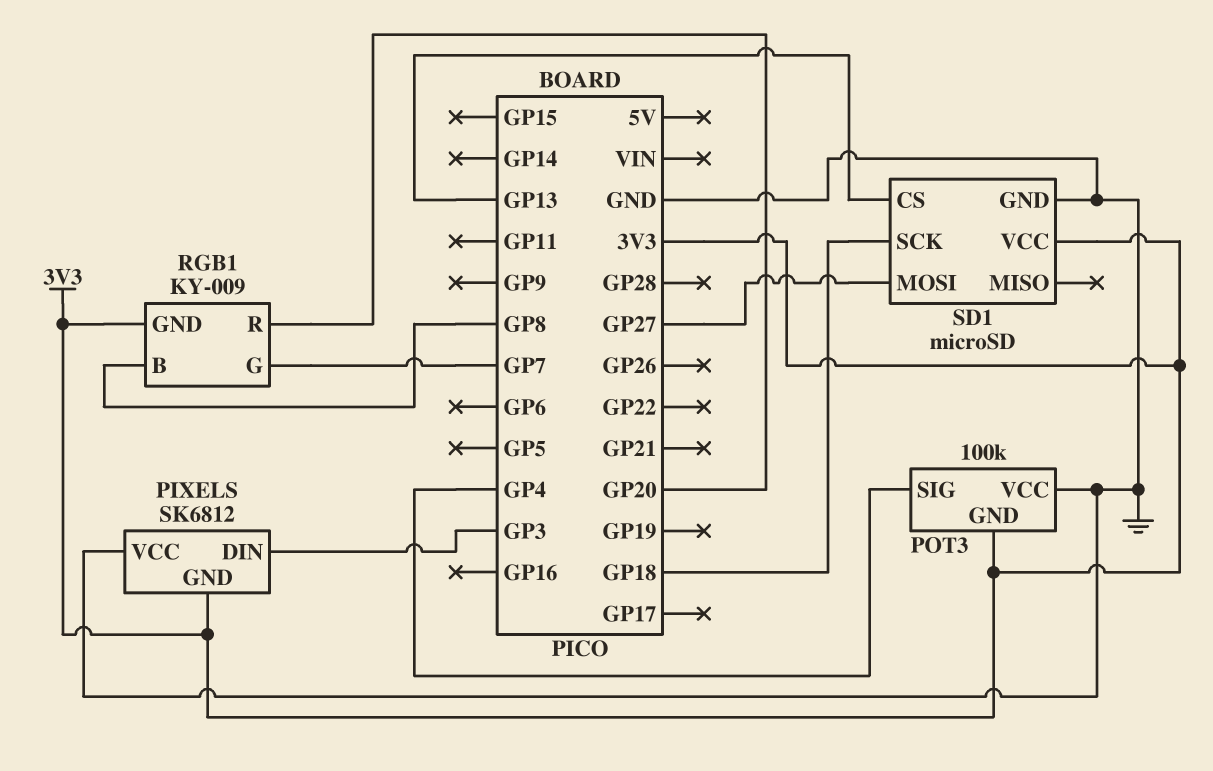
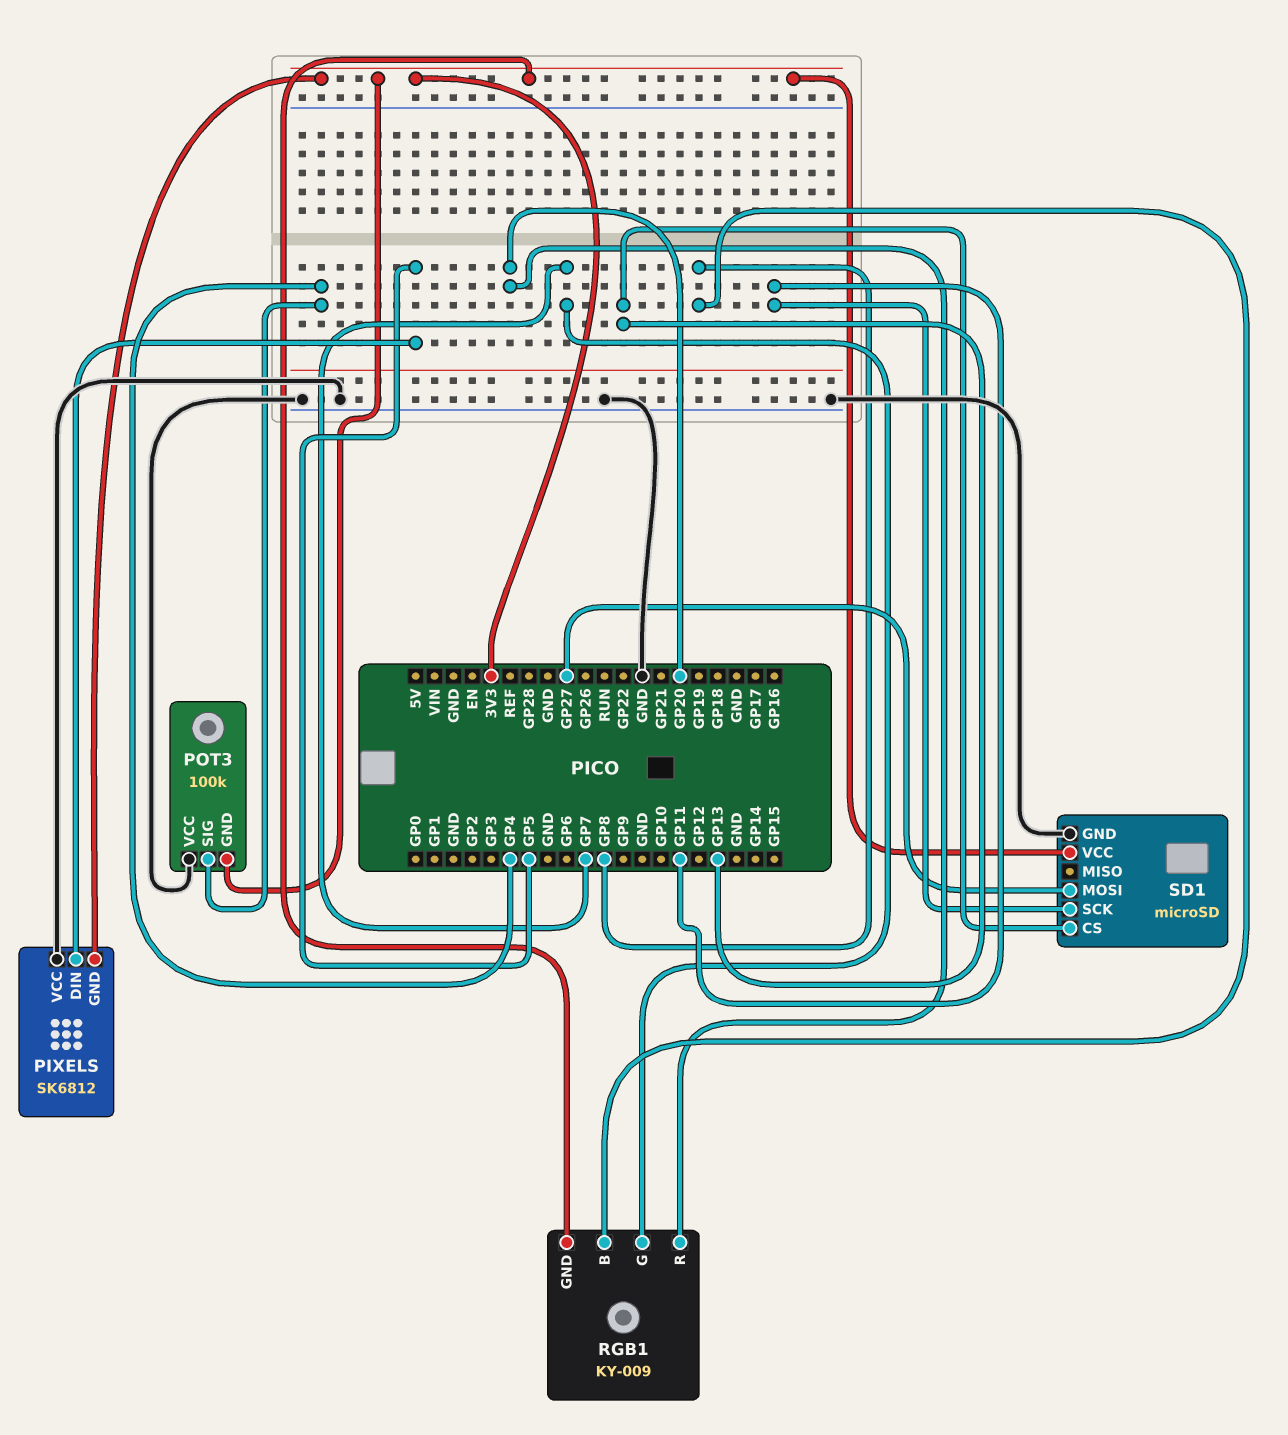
PIXELS pin DIN: GP3 -> GP5
SD1 pin SCK: GP18 -> GP11

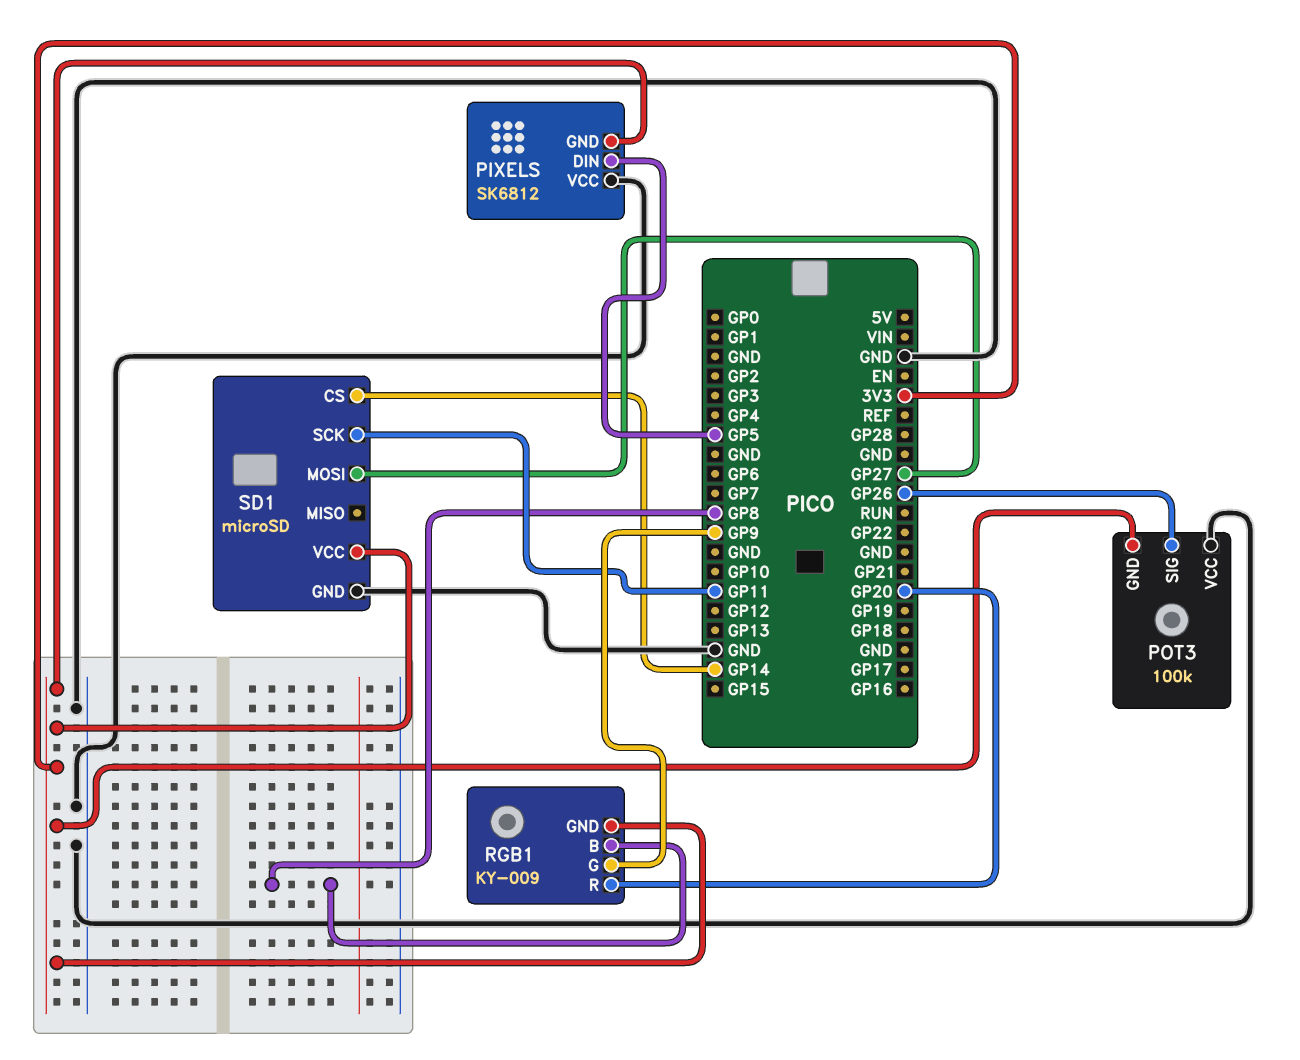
POT3 pin SIG: GP4 -> GP26
RGB1 pin G: GP7 -> GP9
SD1 pin CS: GP13 -> GP14

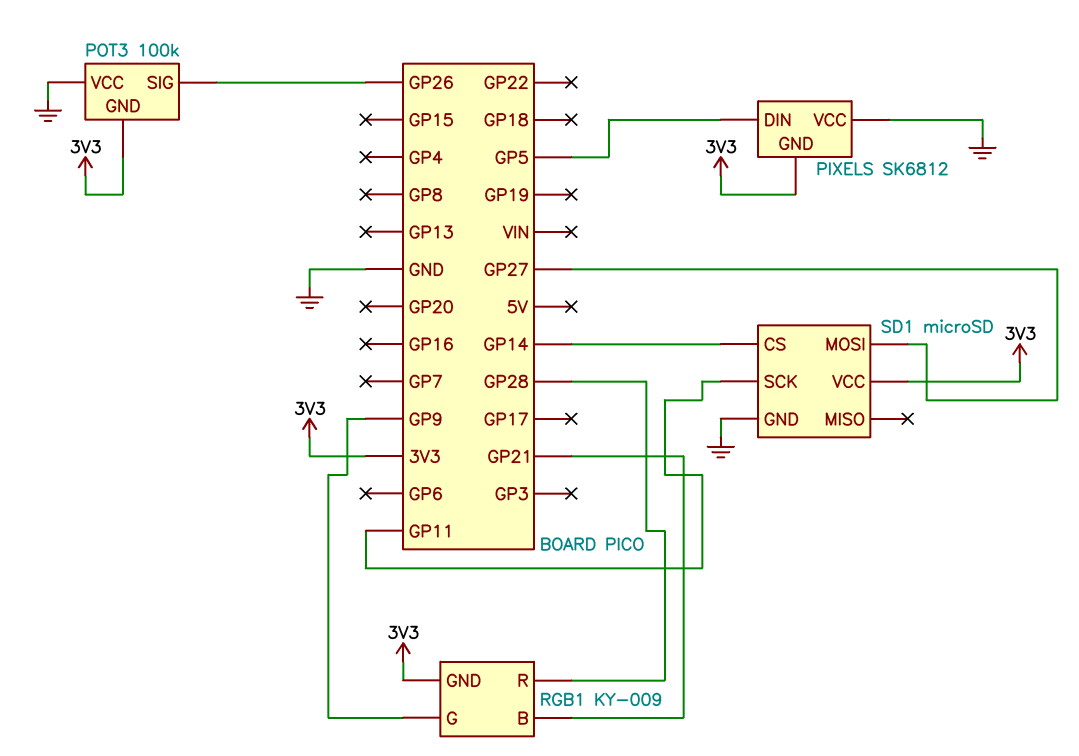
RGB1 pin B: GP8 -> GP21
RGB1 pin R: GP20 -> GP28

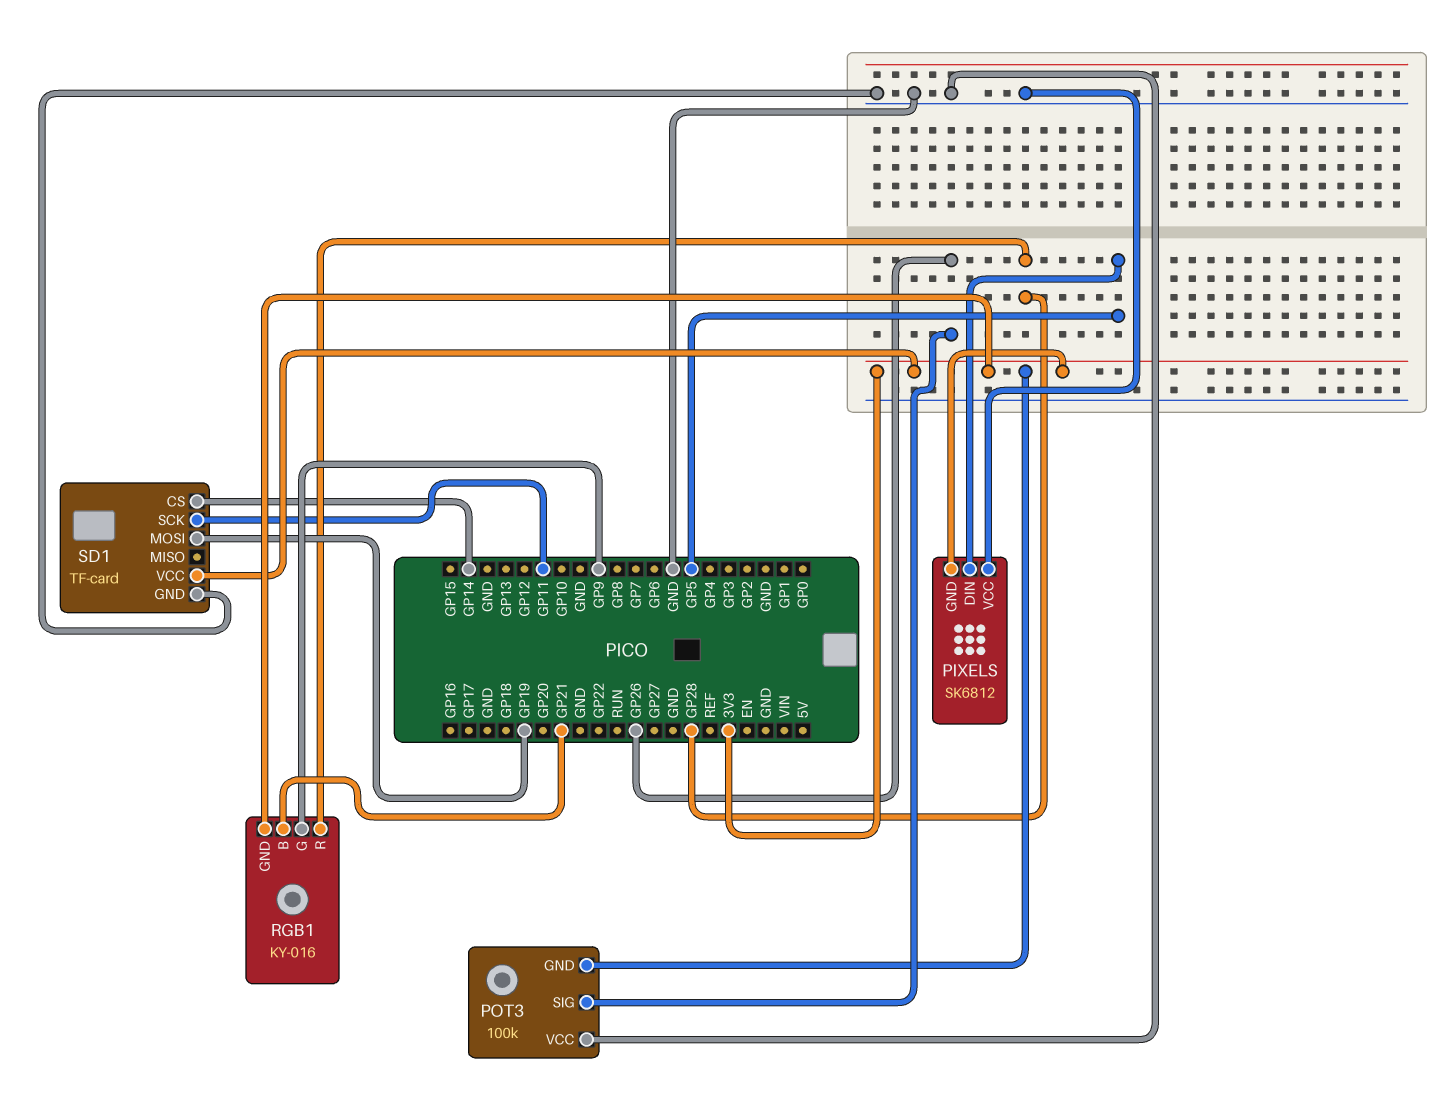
RGB1: KY-009 -> KY-016
SD1: microSD -> TF-card
SD1 pin MOSI: GP27 -> GP19

